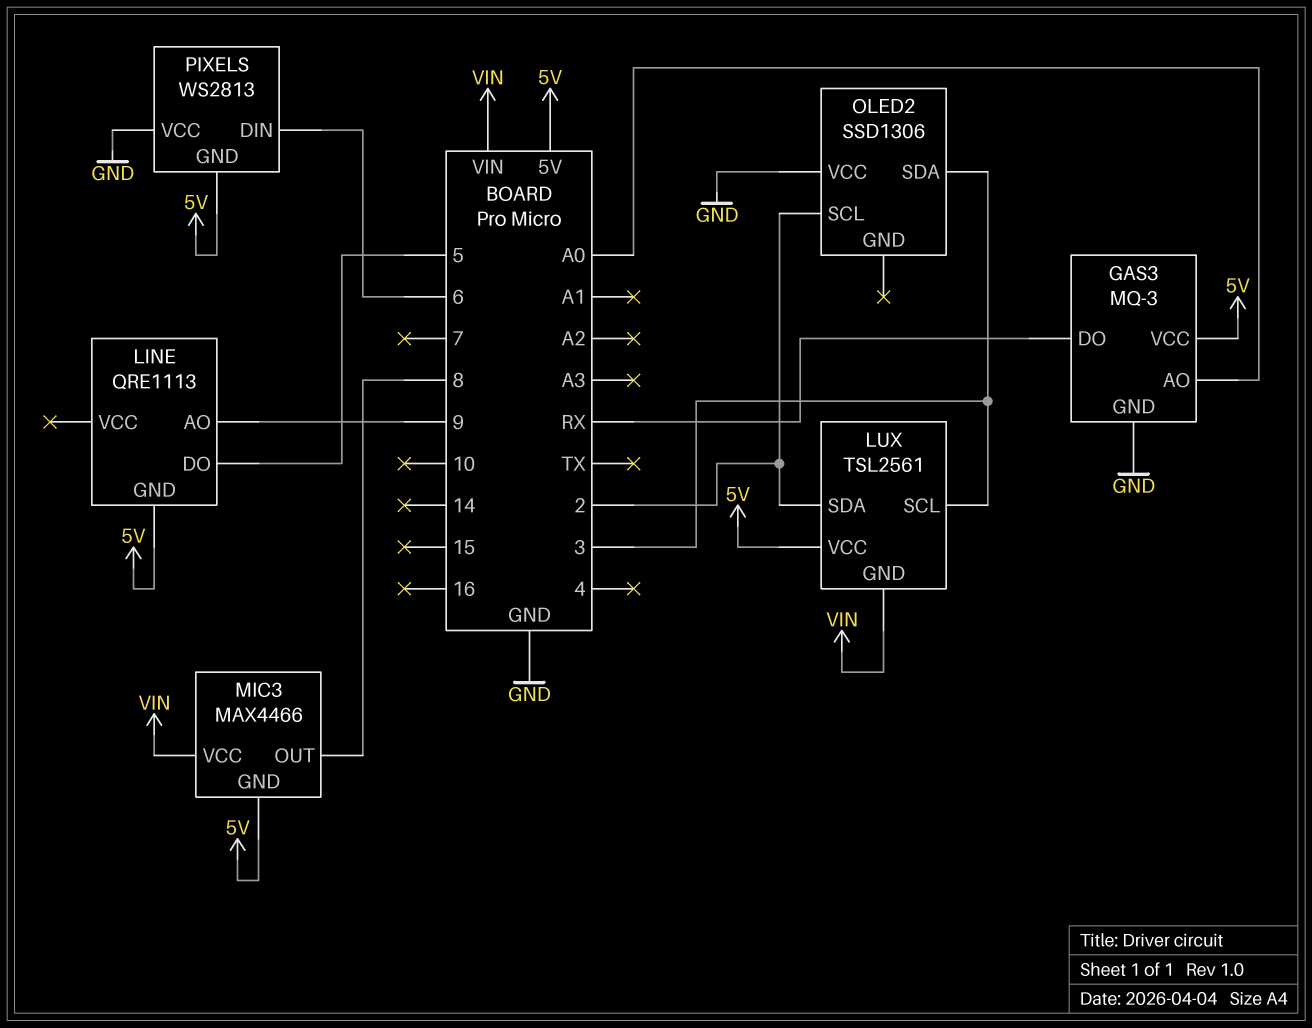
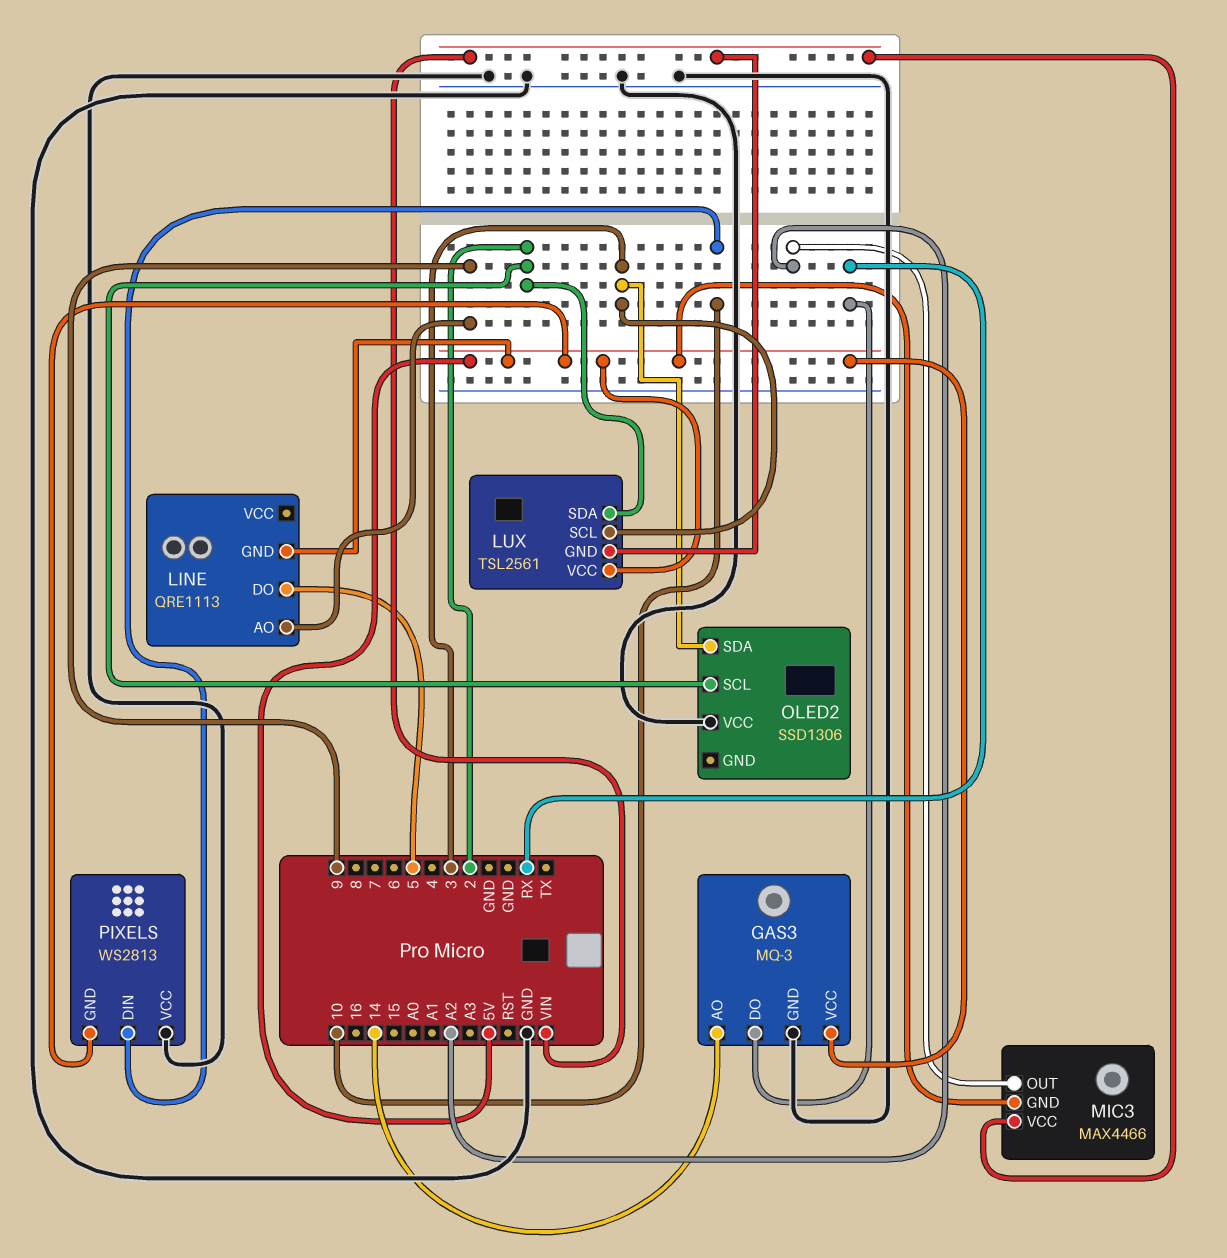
GAS3 pin AO: A0 -> 14
MIC3 pin OUT: 8 -> A2
PIXELS pin DIN: 6 -> 10

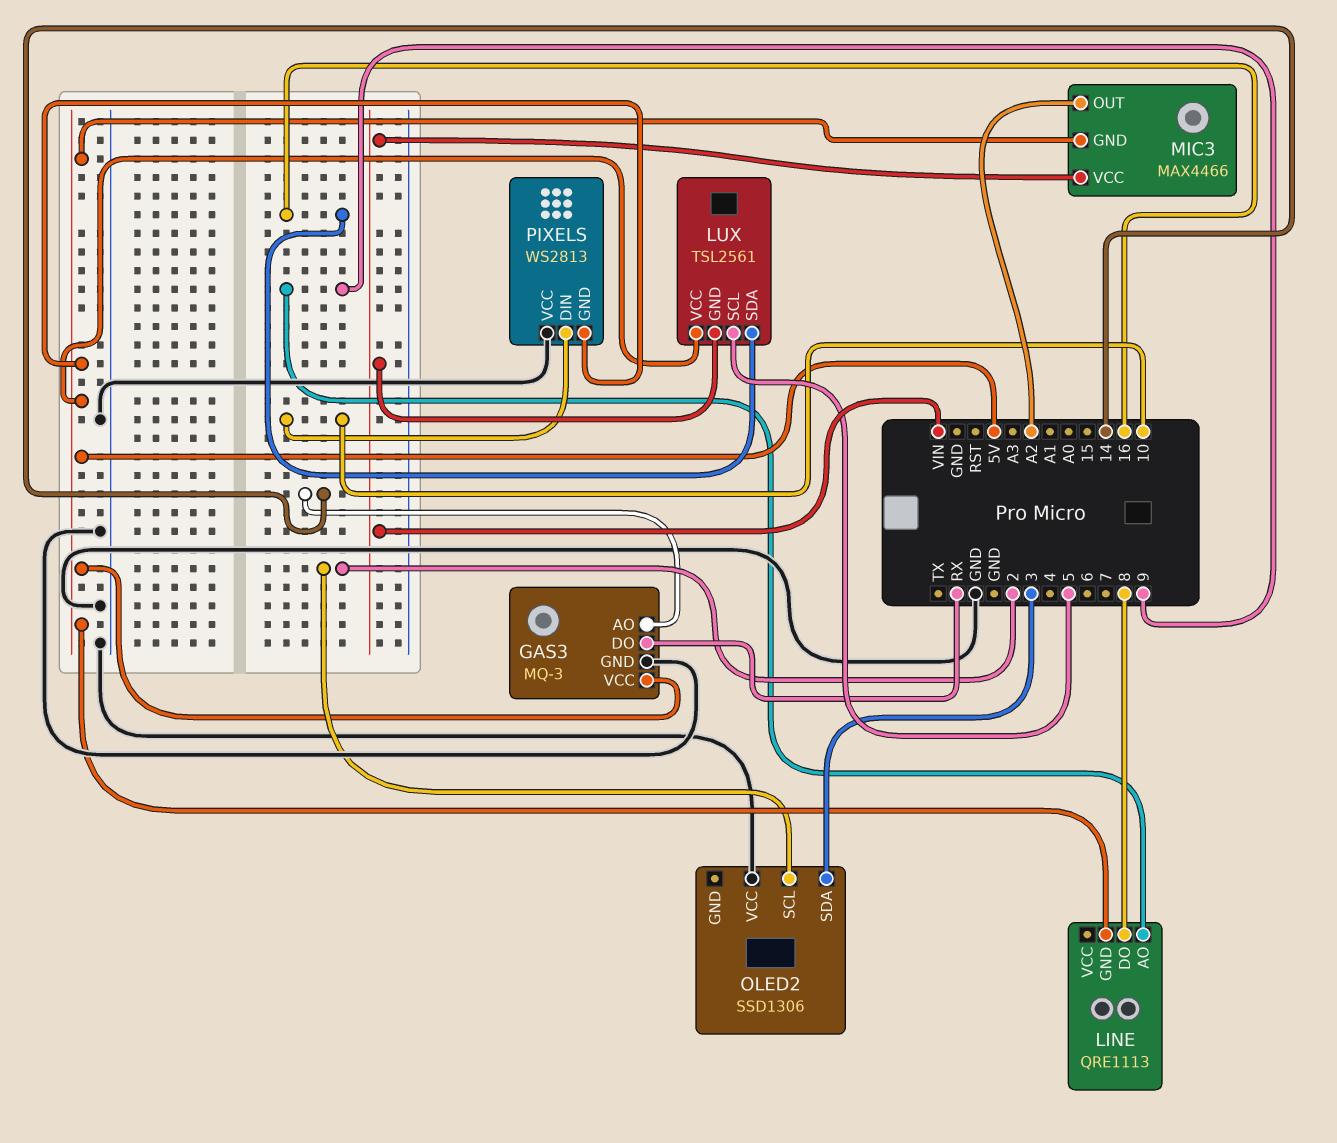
LINE pin DO: 5 -> 8
LUX pin SCL: 3 -> 5
LUX pin SDA: 2 -> 16

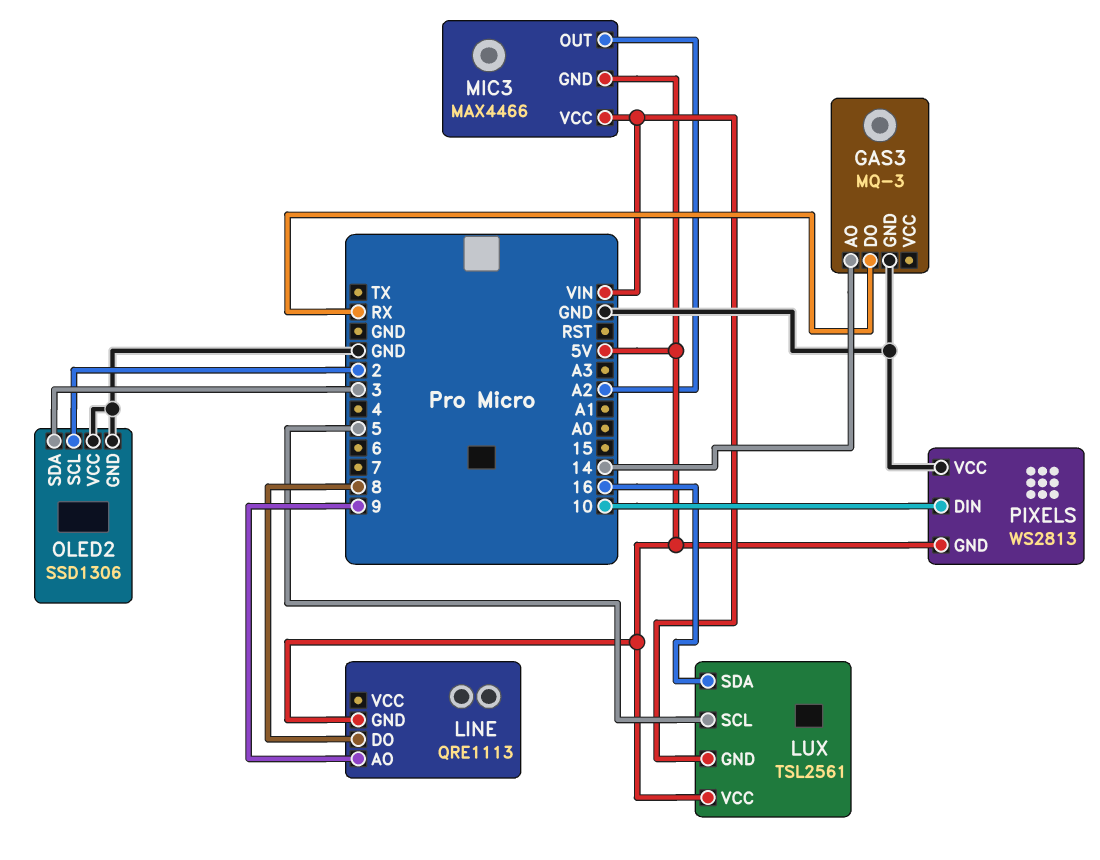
GAS3 pin VCC: 5V -> none
OLED2 pin GND: none -> GND

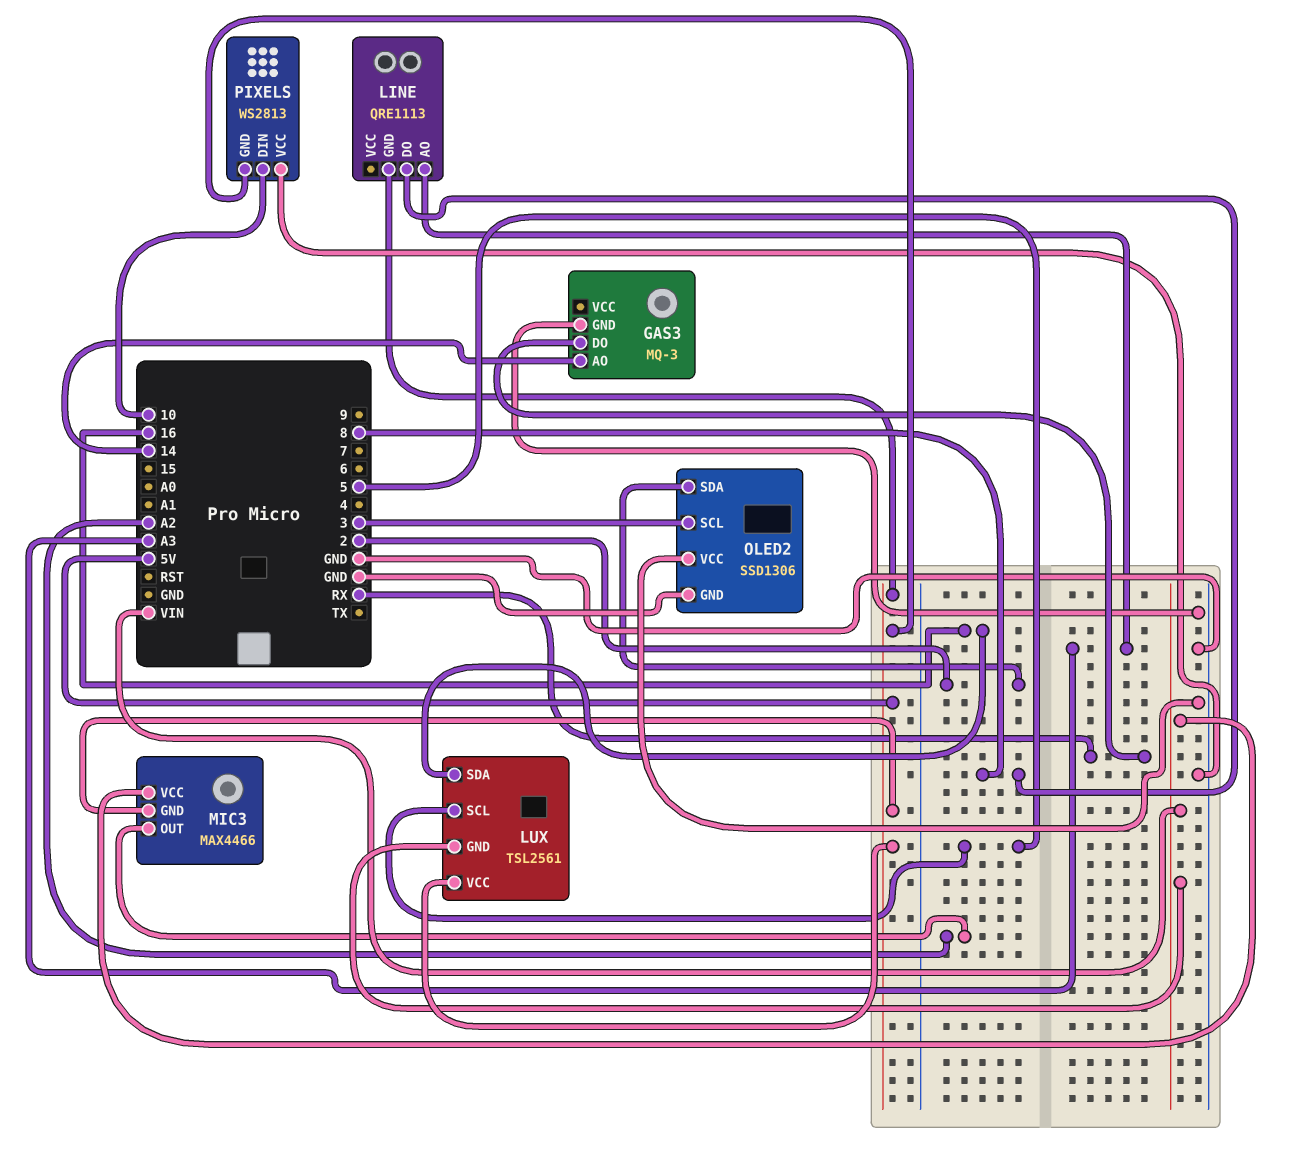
LINE pin AO: 9 -> A3
OLED2 pin SCL: 2 -> 3
OLED2 pin SDA: 3 -> 2

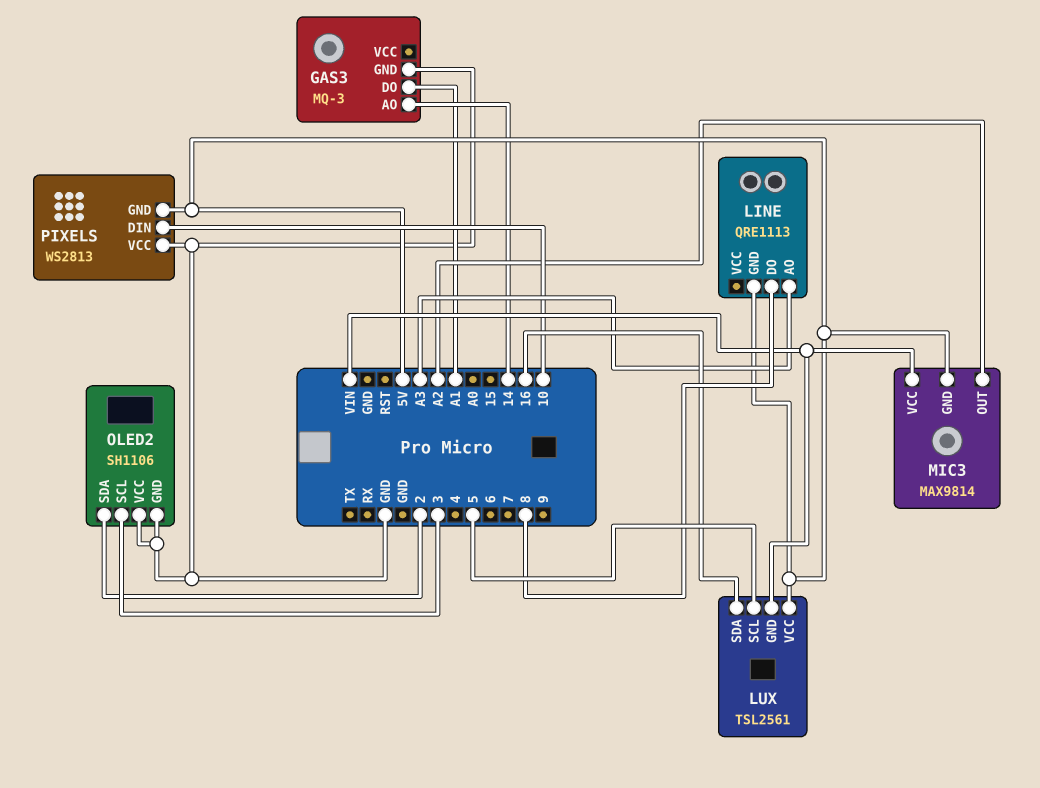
GAS3 pin DO: RX -> A1
MIC3: MAX4466 -> MAX9814
OLED2: SSD1306 -> SH1106

